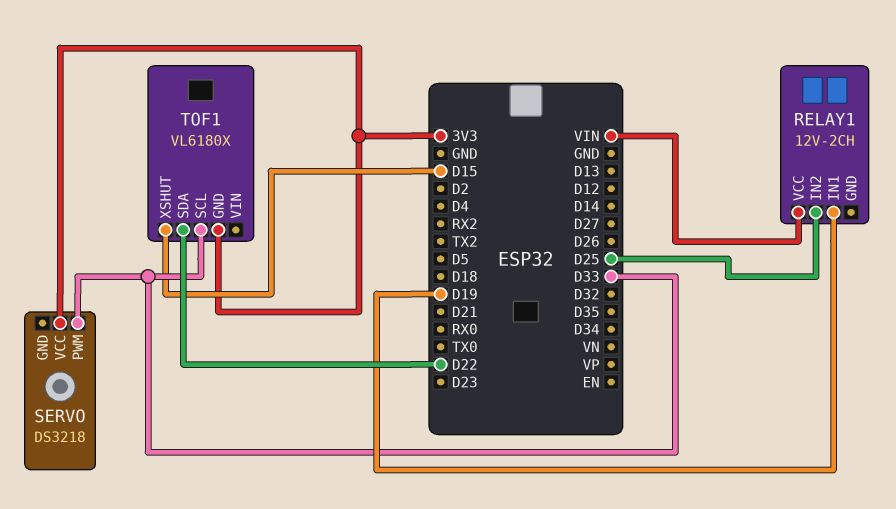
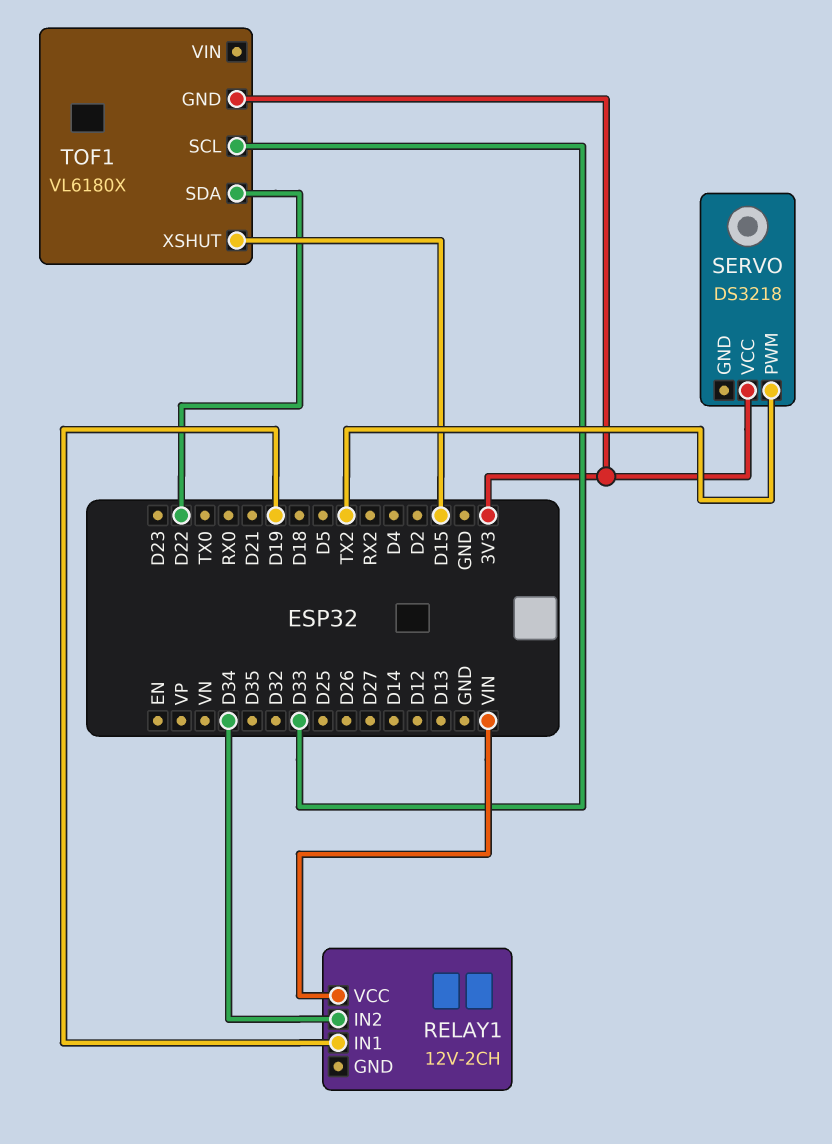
RELAY1 pin IN2: D25 -> D34
SERVO pin PWM: D33 -> TX2

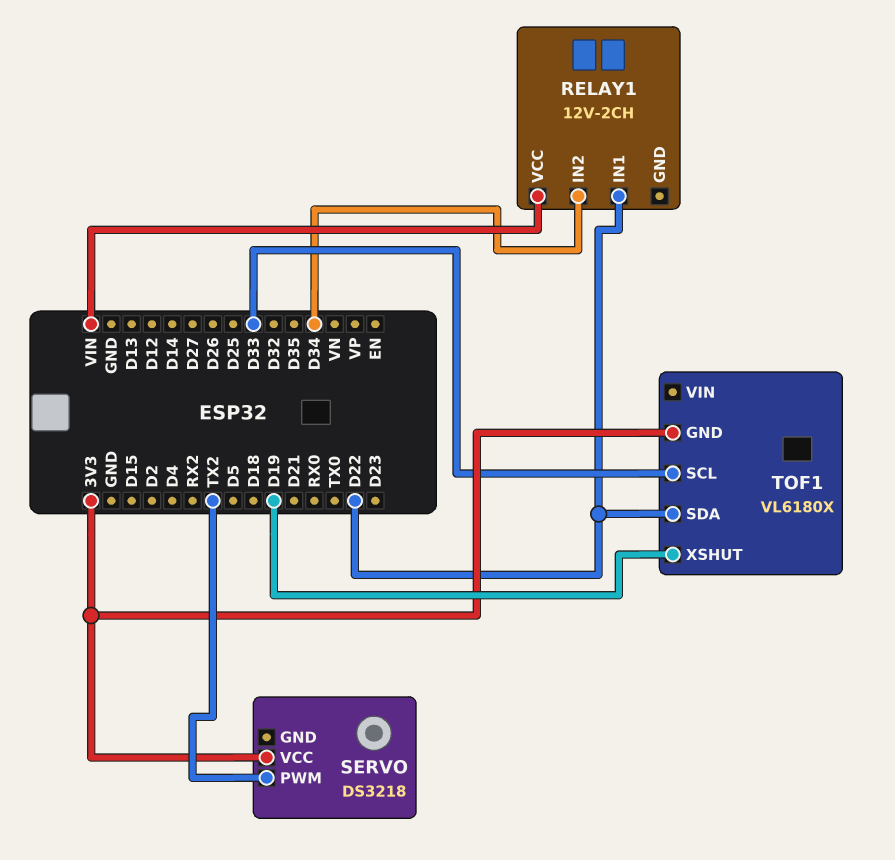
RELAY1 pin IN1: D19 -> D22
TOF1 pin XSHUT: D15 -> D19

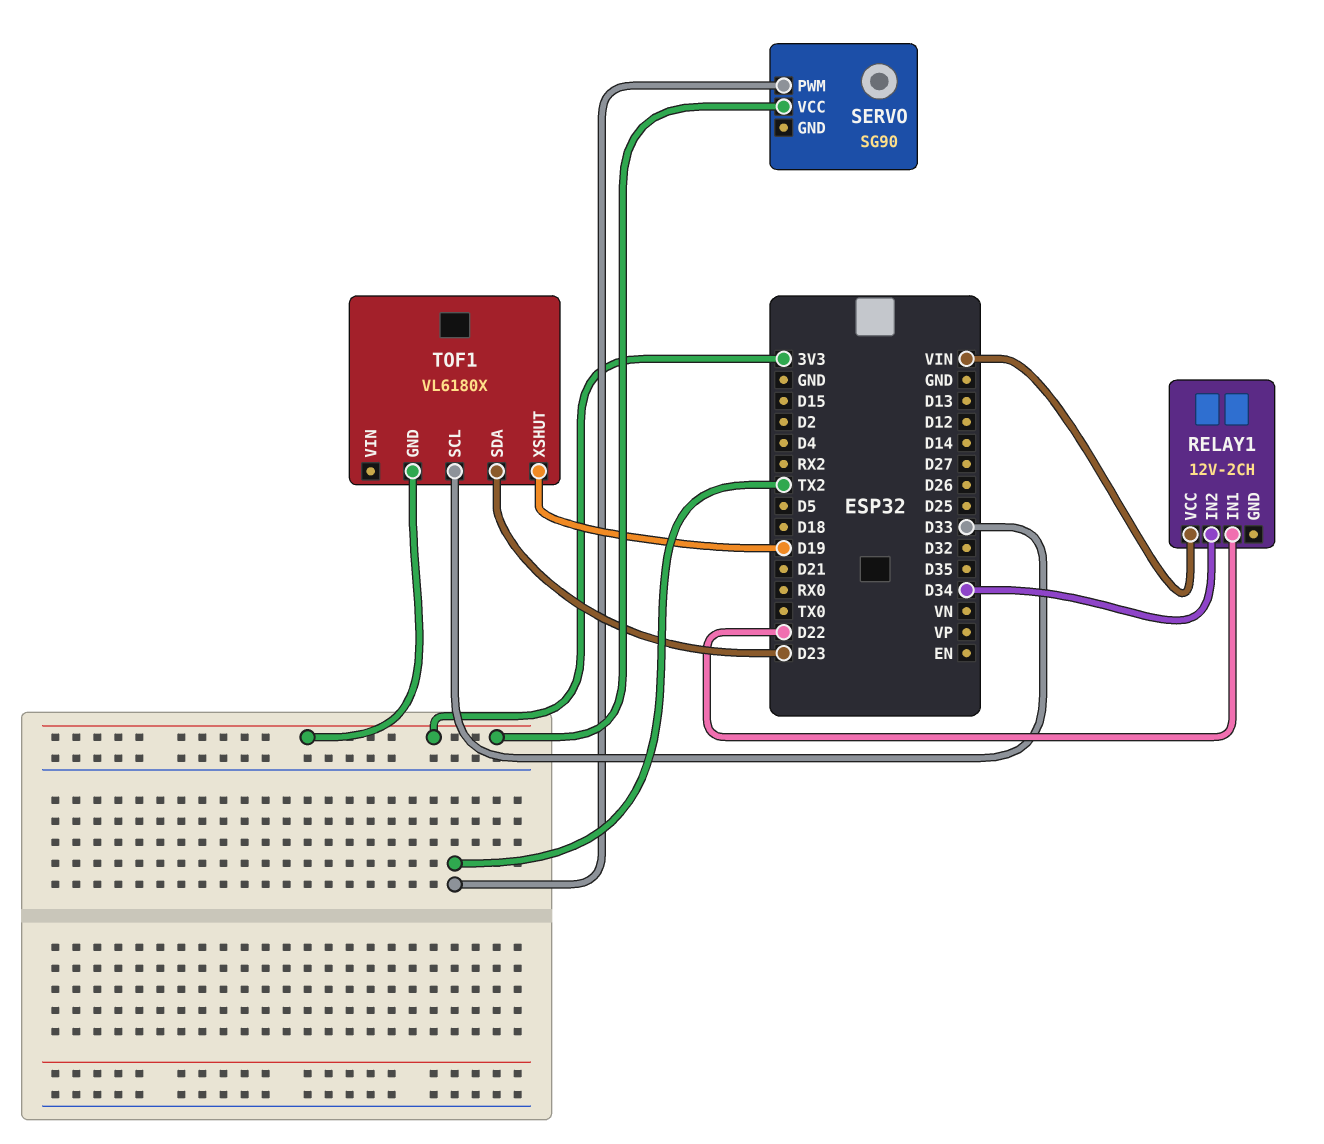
SERVO: DS3218 -> SG90
TOF1 pin SDA: D22 -> D23

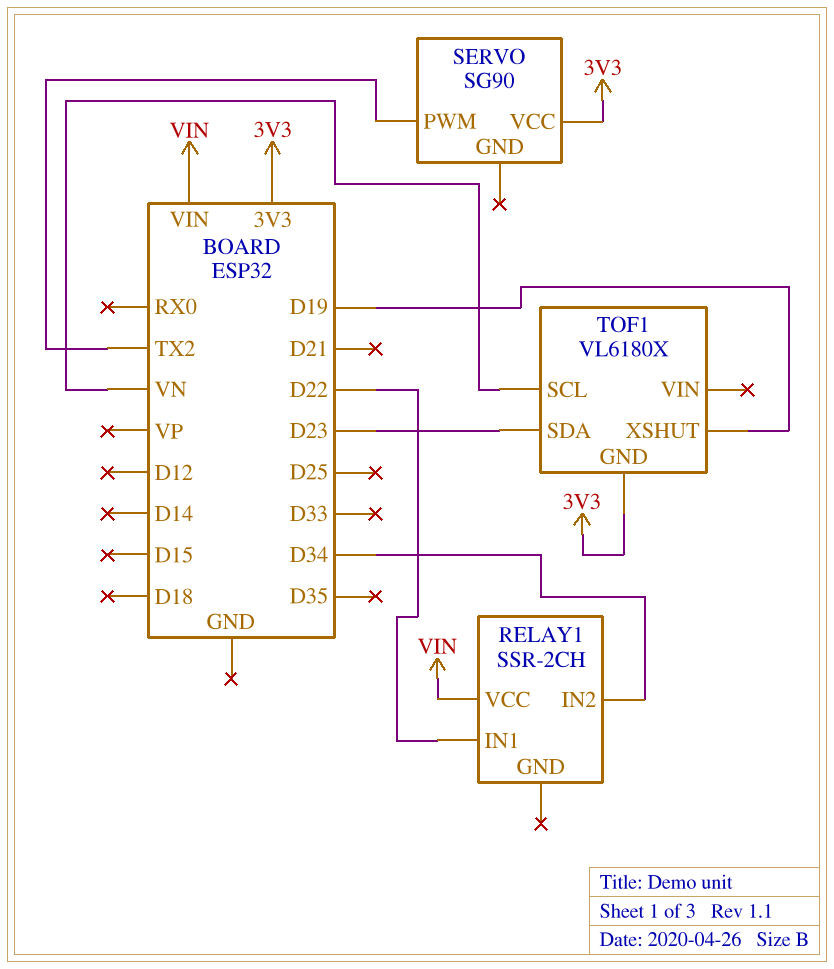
RELAY1: 12V-2CH -> SSR-2CH
TOF1 pin SCL: D33 -> VN

